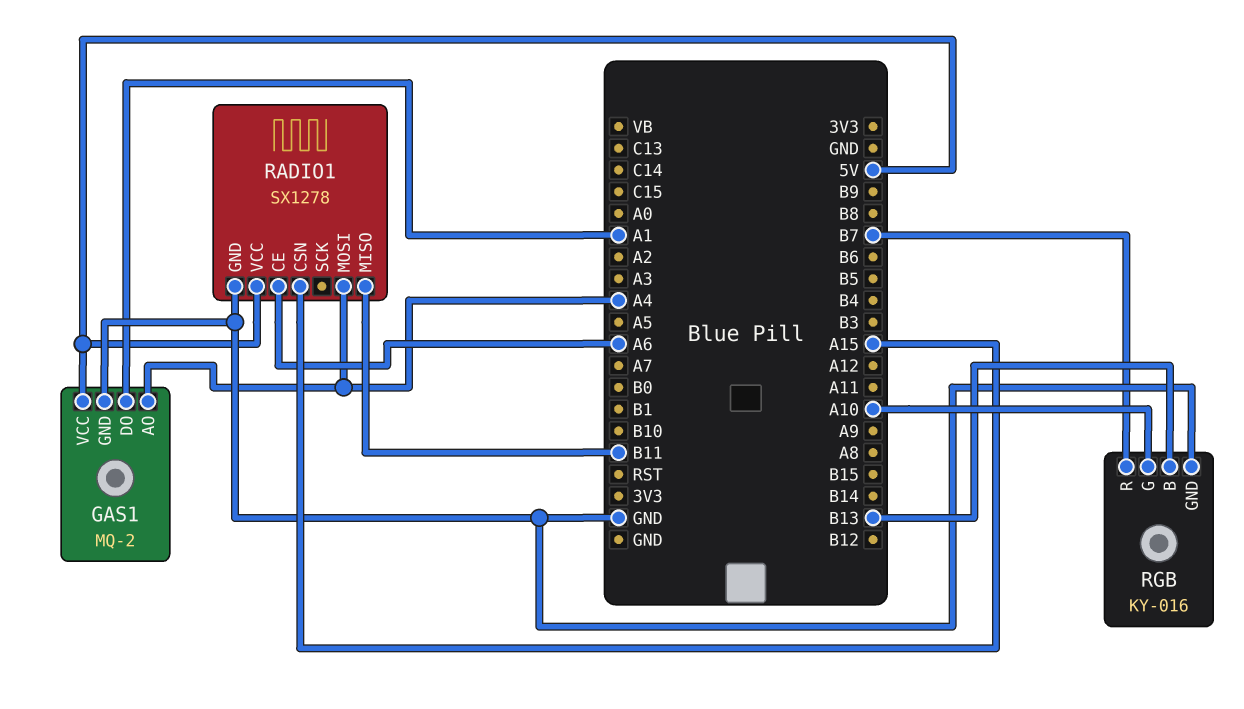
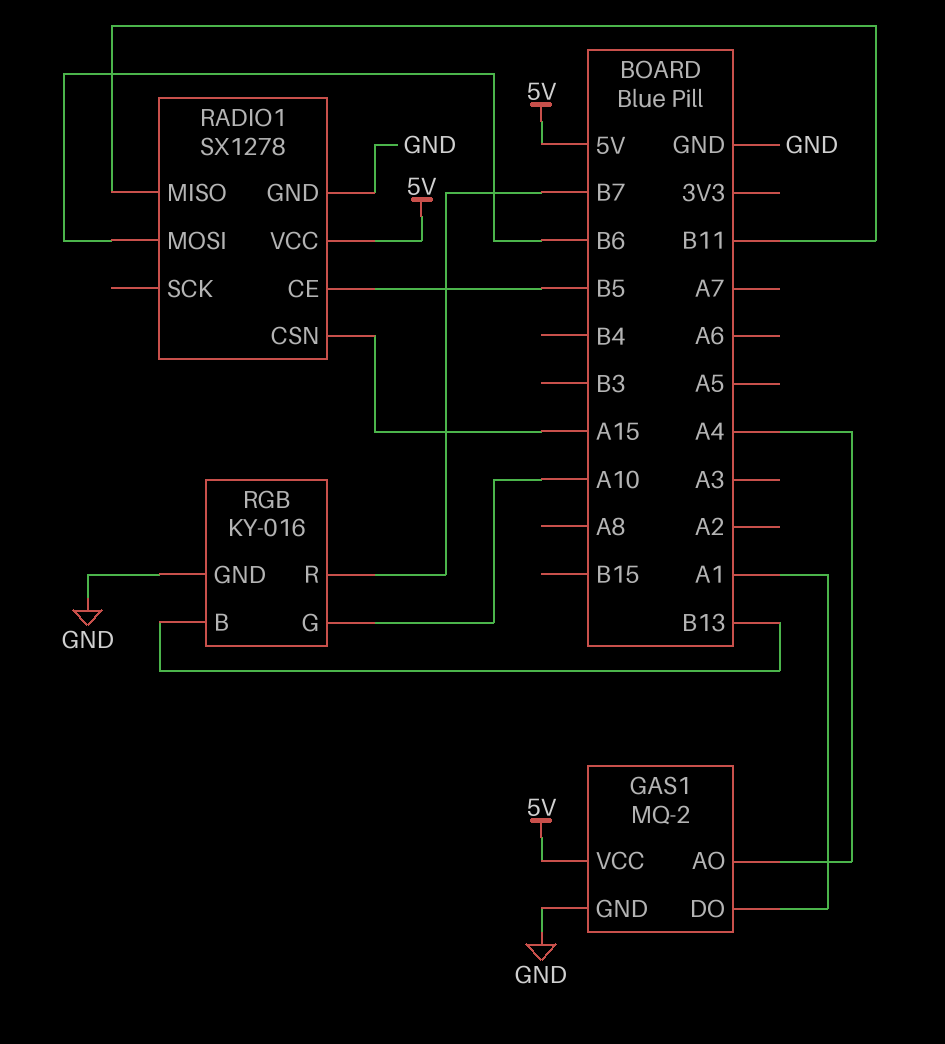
RADIO1 pin CE: A6 -> B5
RADIO1 pin MOSI: A4 -> B6

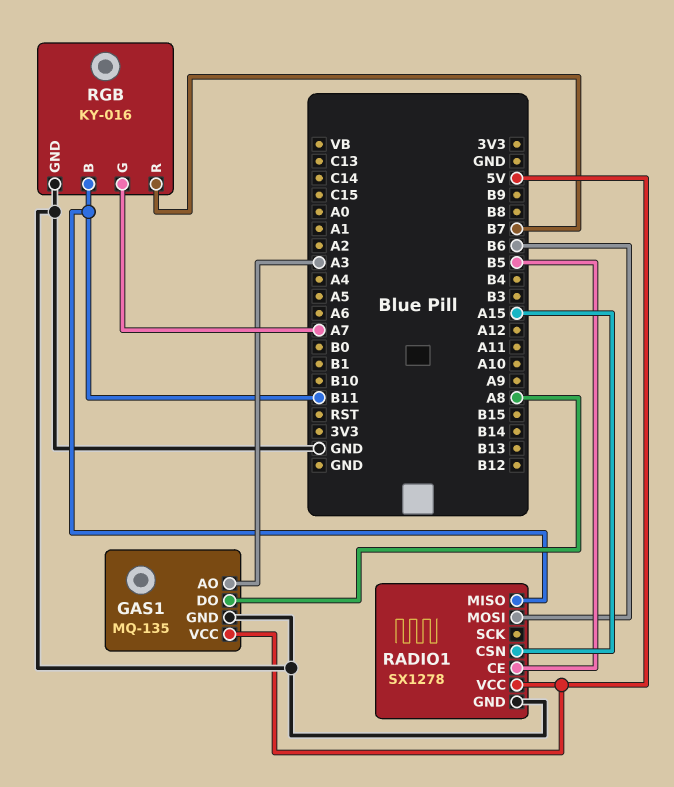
GAS1: MQ-2 -> MQ-135
GAS1 pin AO: A4 -> A3
GAS1 pin DO: A1 -> A8
RGB pin B: B13 -> B11
RGB pin G: A10 -> A7

